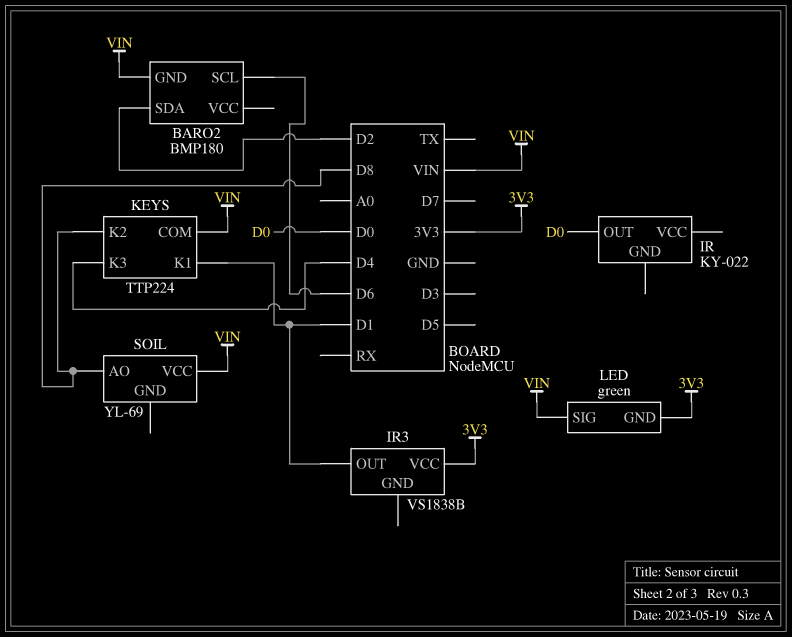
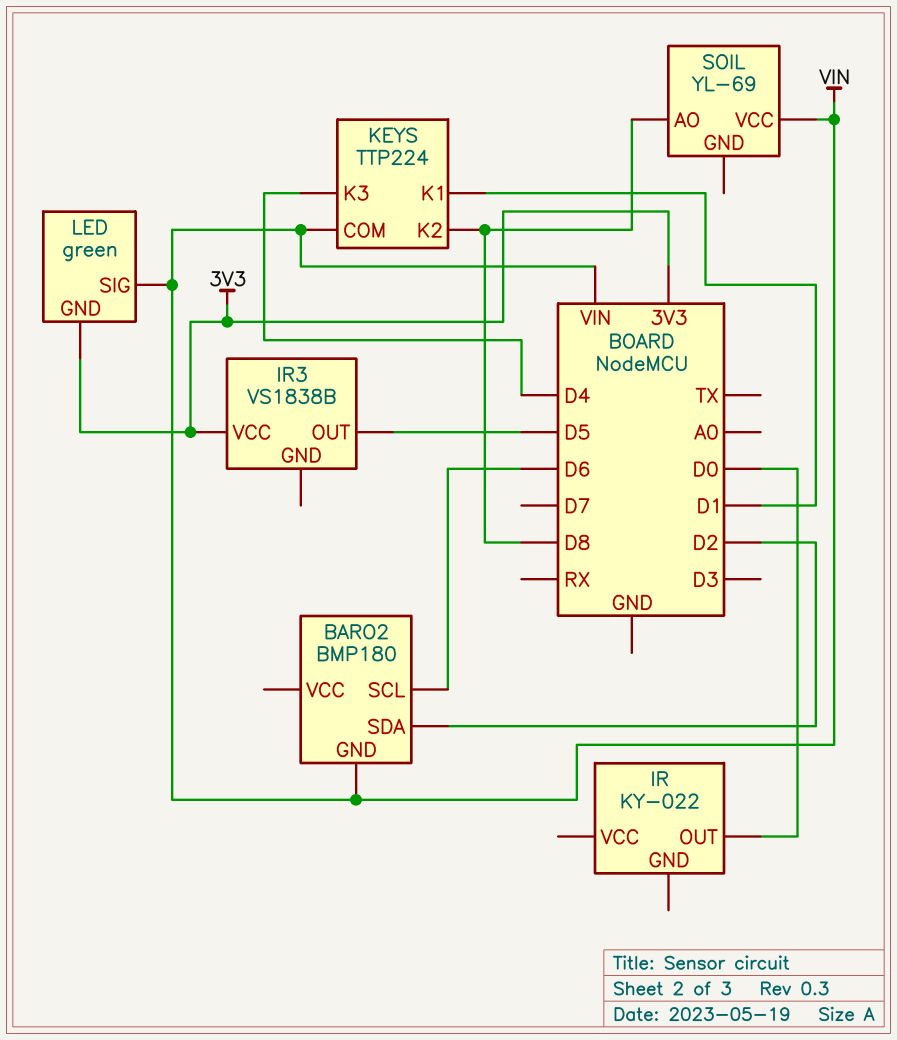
IR3 pin OUT: D1 -> D5

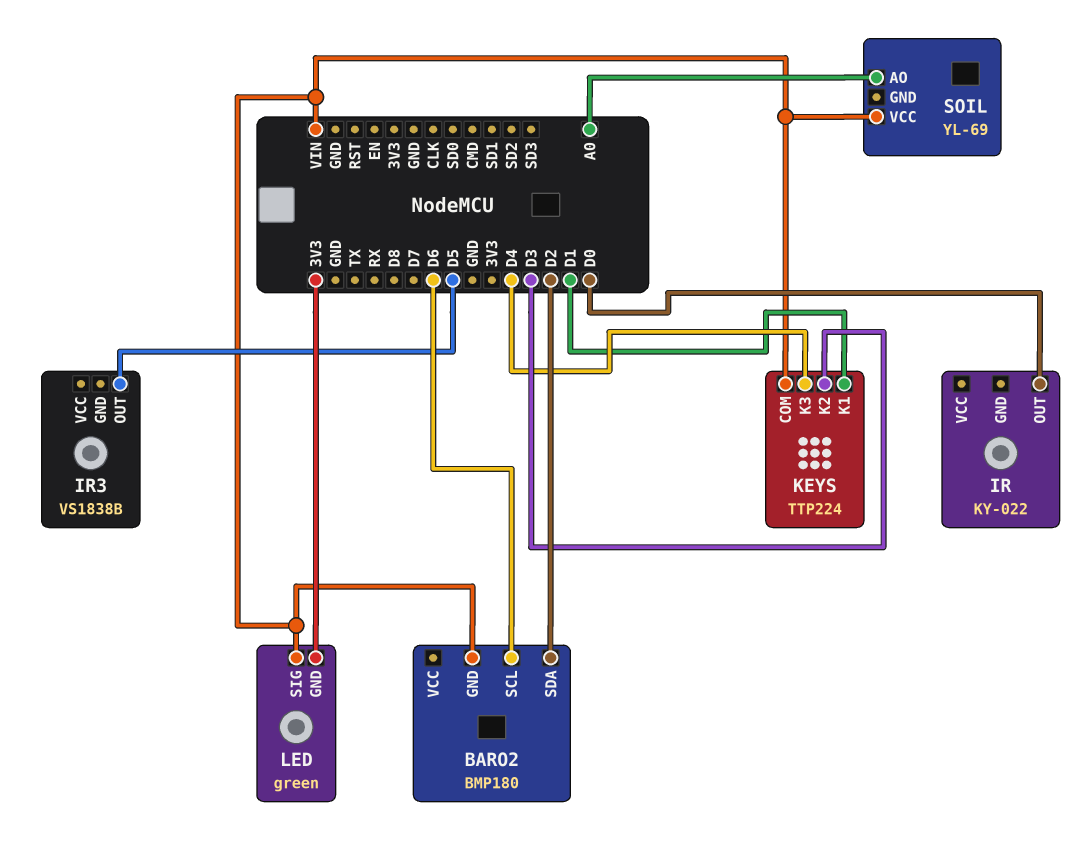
IR3 pin VCC: 3V3 -> none
KEYS pin K2: D8 -> D3
SOIL pin AO: D8 -> A0

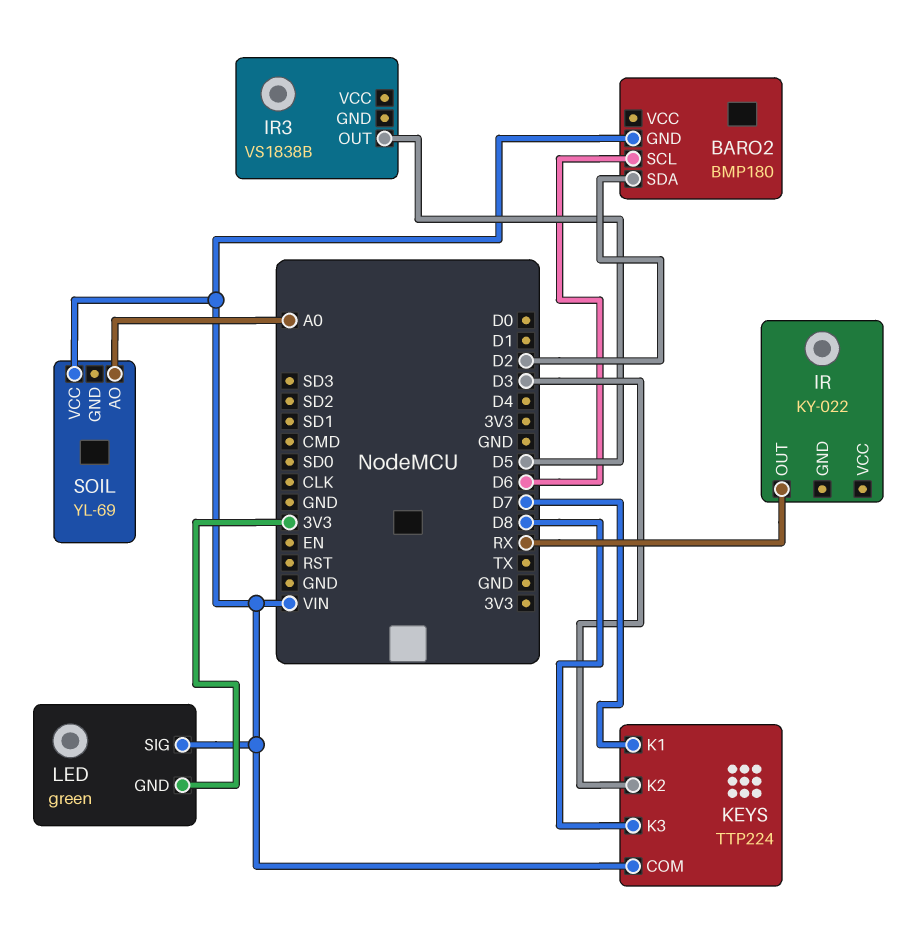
IR pin OUT: D0 -> RX
KEYS pin K1: D1 -> D7
KEYS pin K3: D4 -> D8

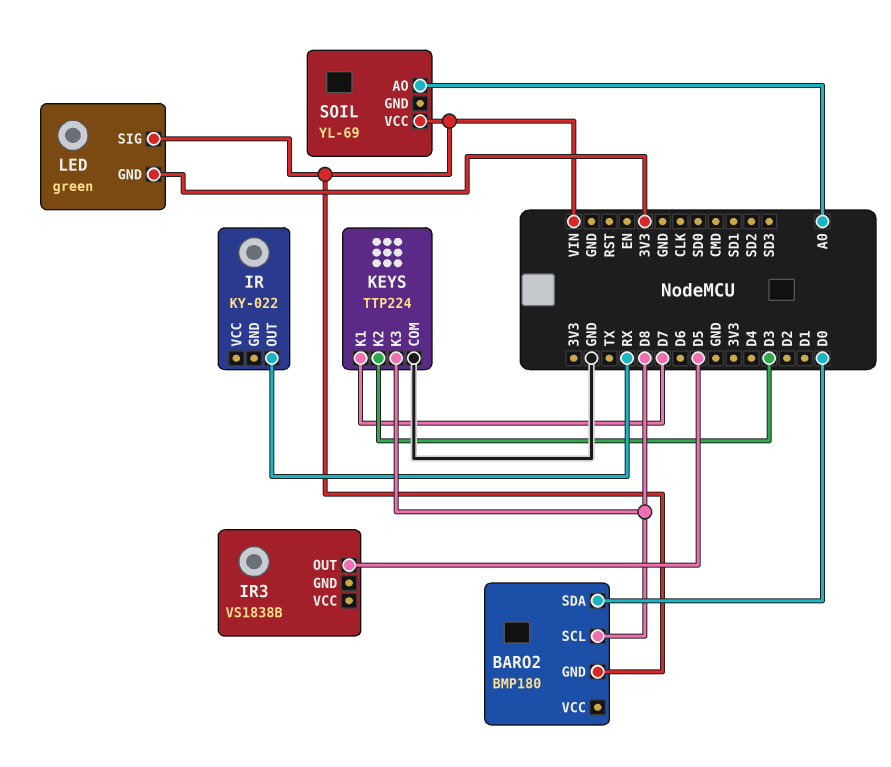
BARO2 pin SCL: D6 -> D8
BARO2 pin SDA: D2 -> D0
KEYS pin COM: VIN -> GND

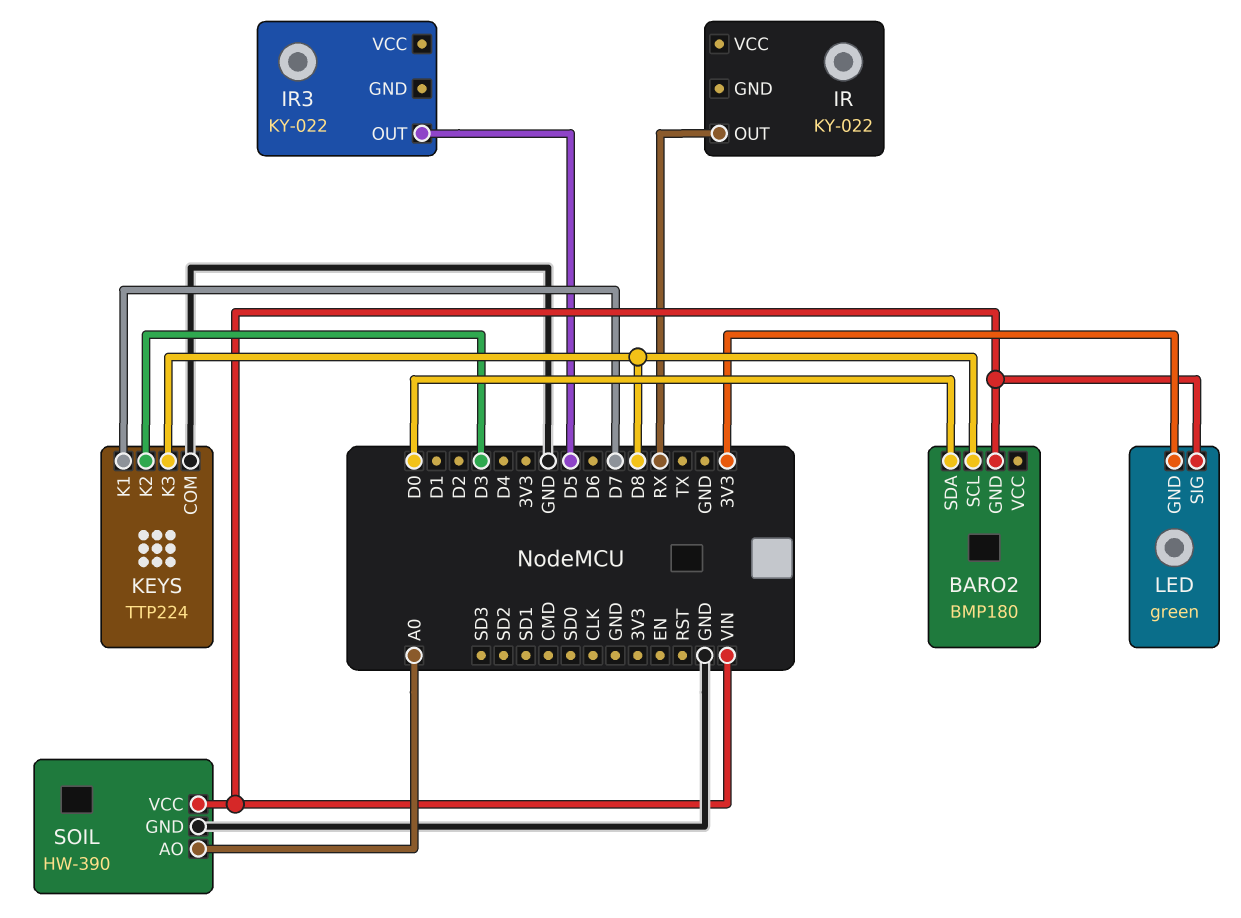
IR3: VS1838B -> KY-022
SOIL: YL-69 -> HW-390
SOIL pin GND: none -> GND

